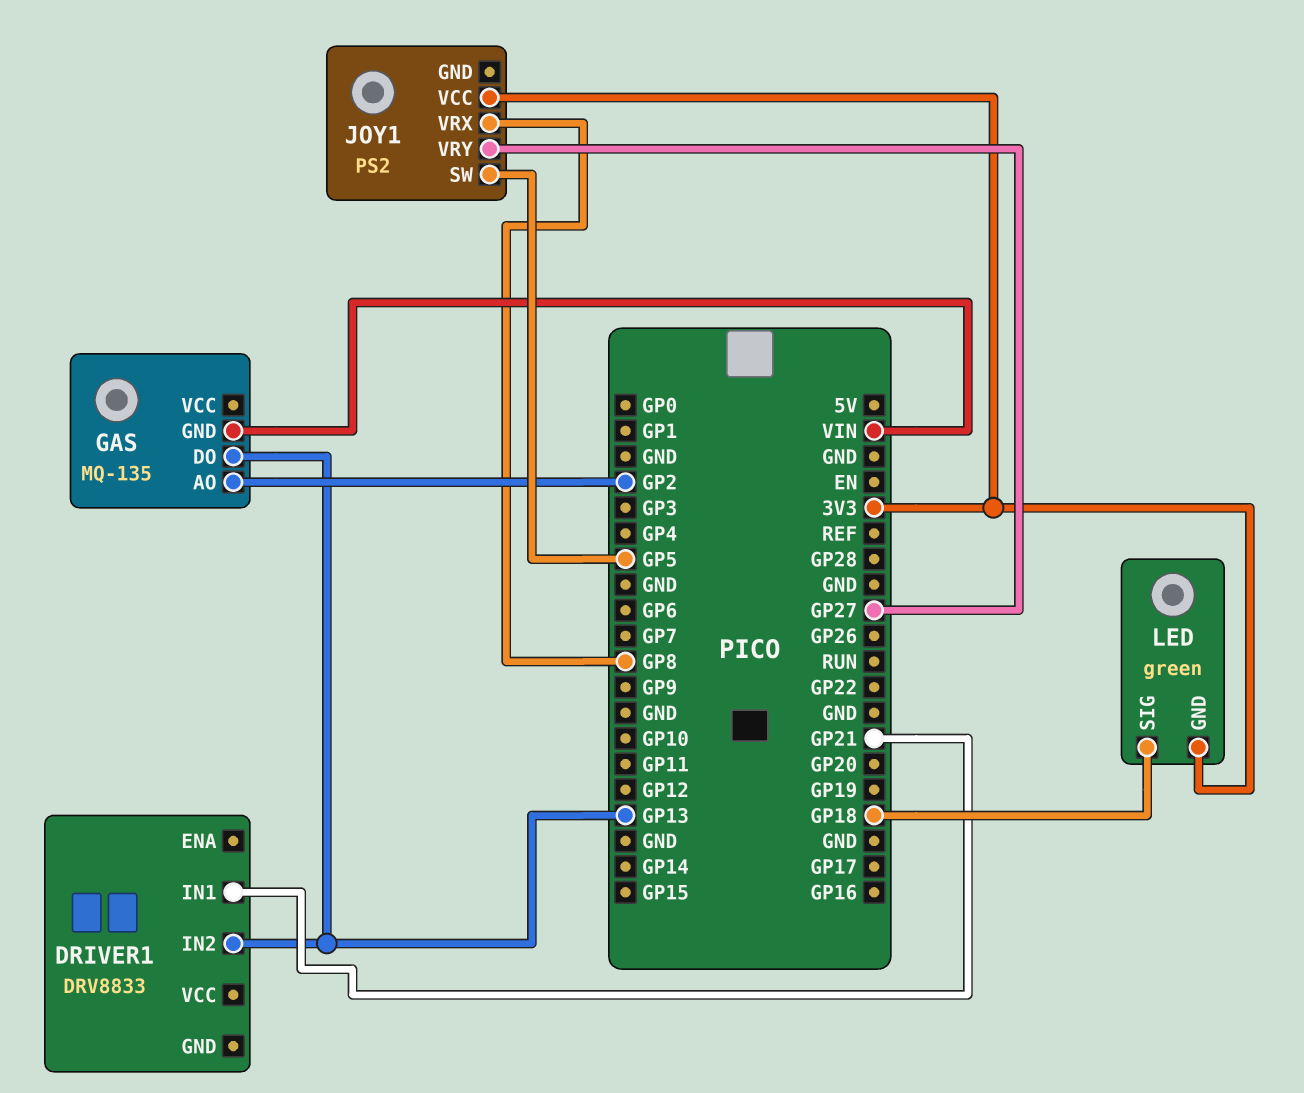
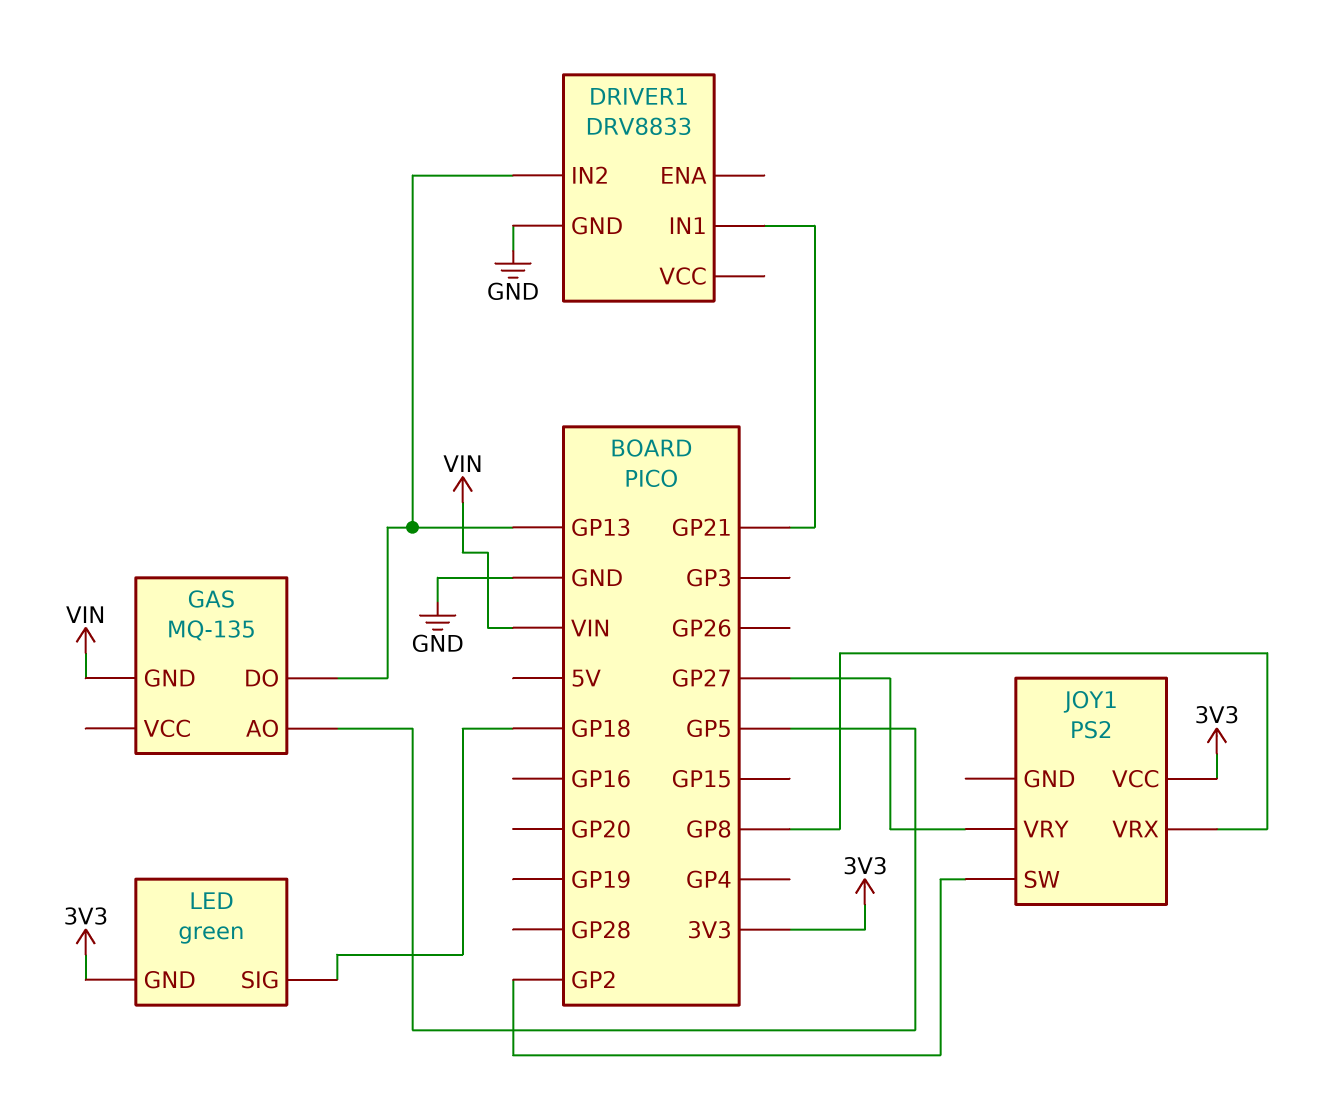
DRIVER1 pin GND: none -> GND
GAS pin AO: GP2 -> GP5
JOY1 pin SW: GP5 -> GP2

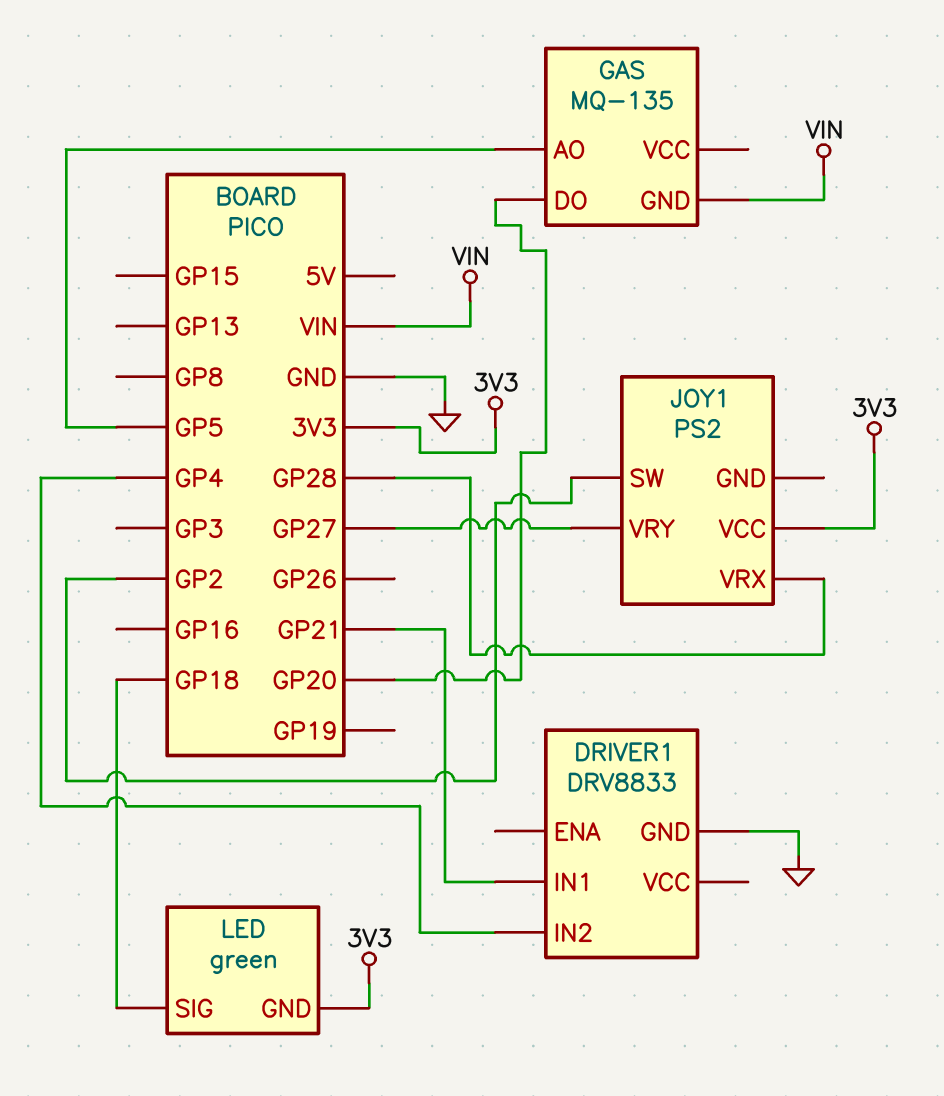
DRIVER1 pin IN2: GP13 -> GP4
GAS pin DO: GP13 -> GP20
JOY1 pin VRX: GP8 -> GP28

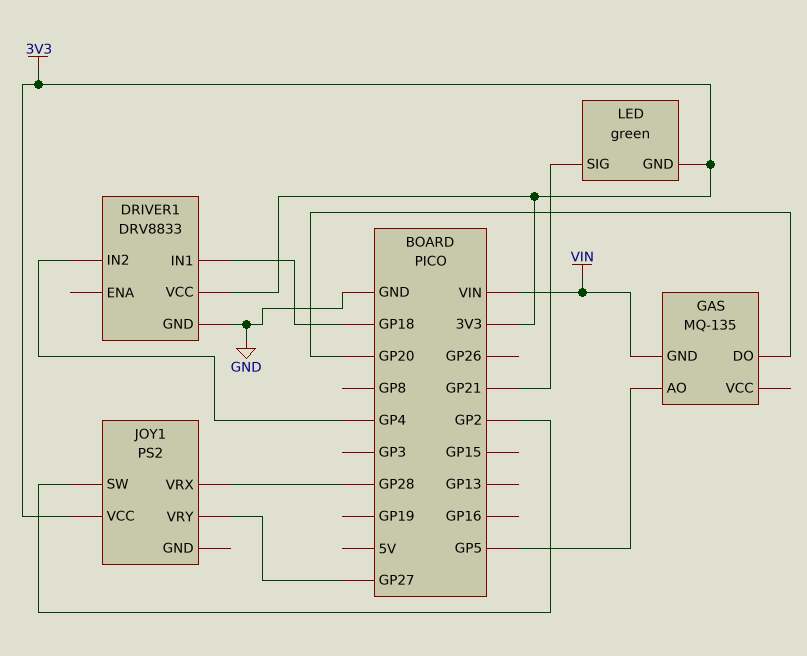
DRIVER1 pin IN1: GP21 -> GP18
DRIVER1 pin VCC: none -> 3V3
LED pin SIG: GP18 -> GP21

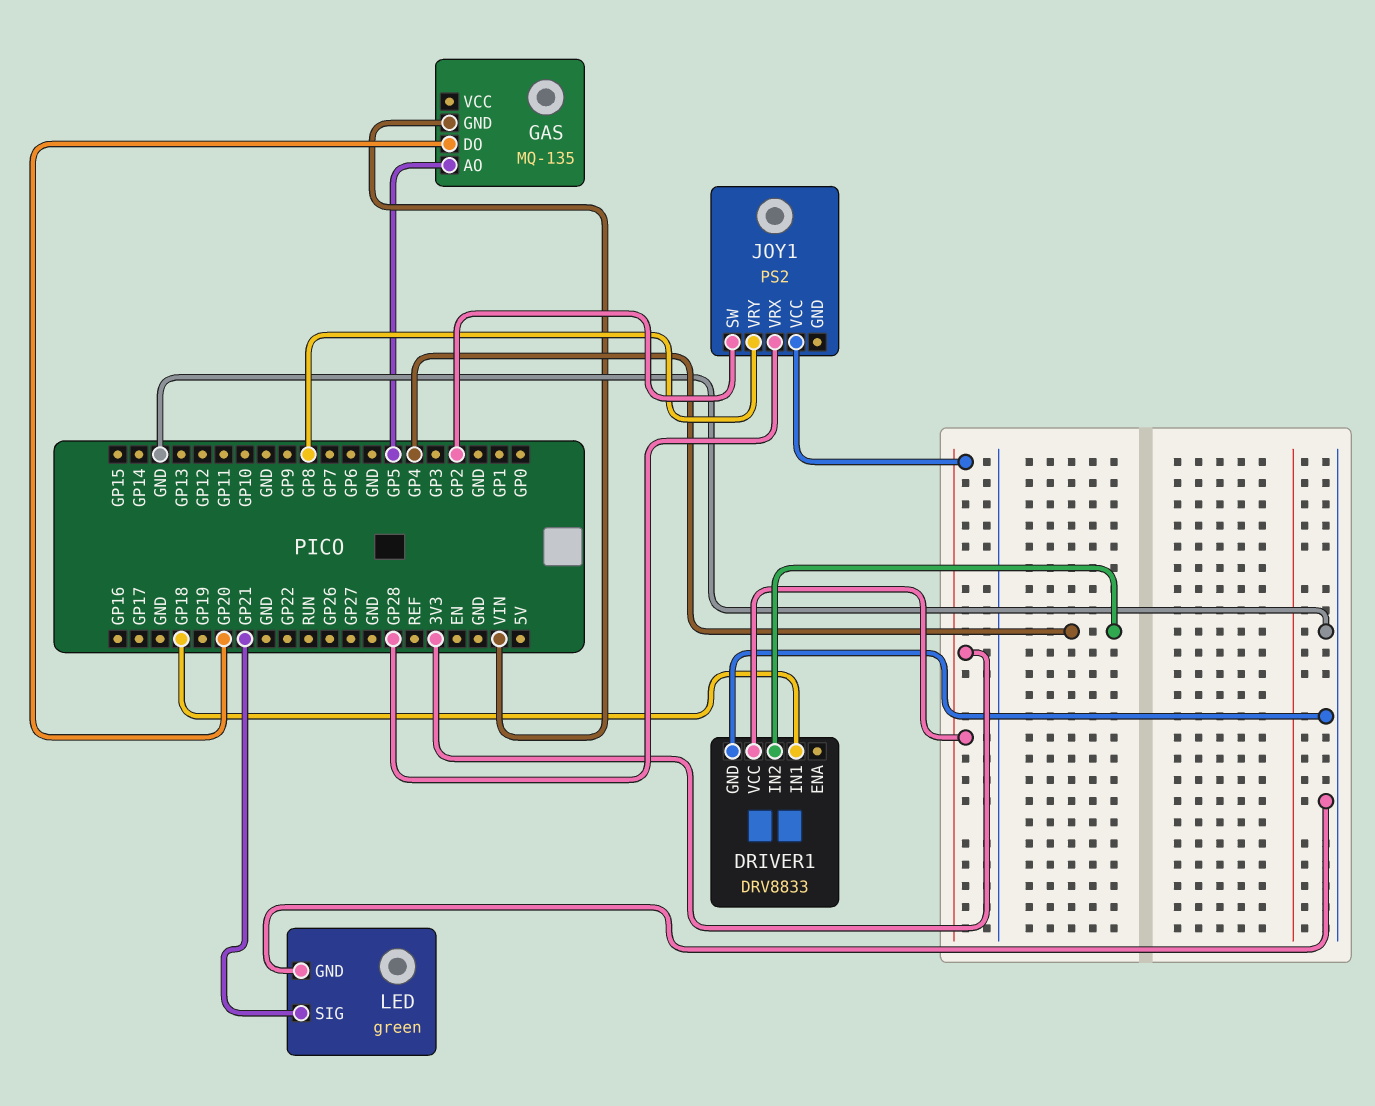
JOY1 pin VRY: GP27 -> GP8
LED pin GND: 3V3 -> GND

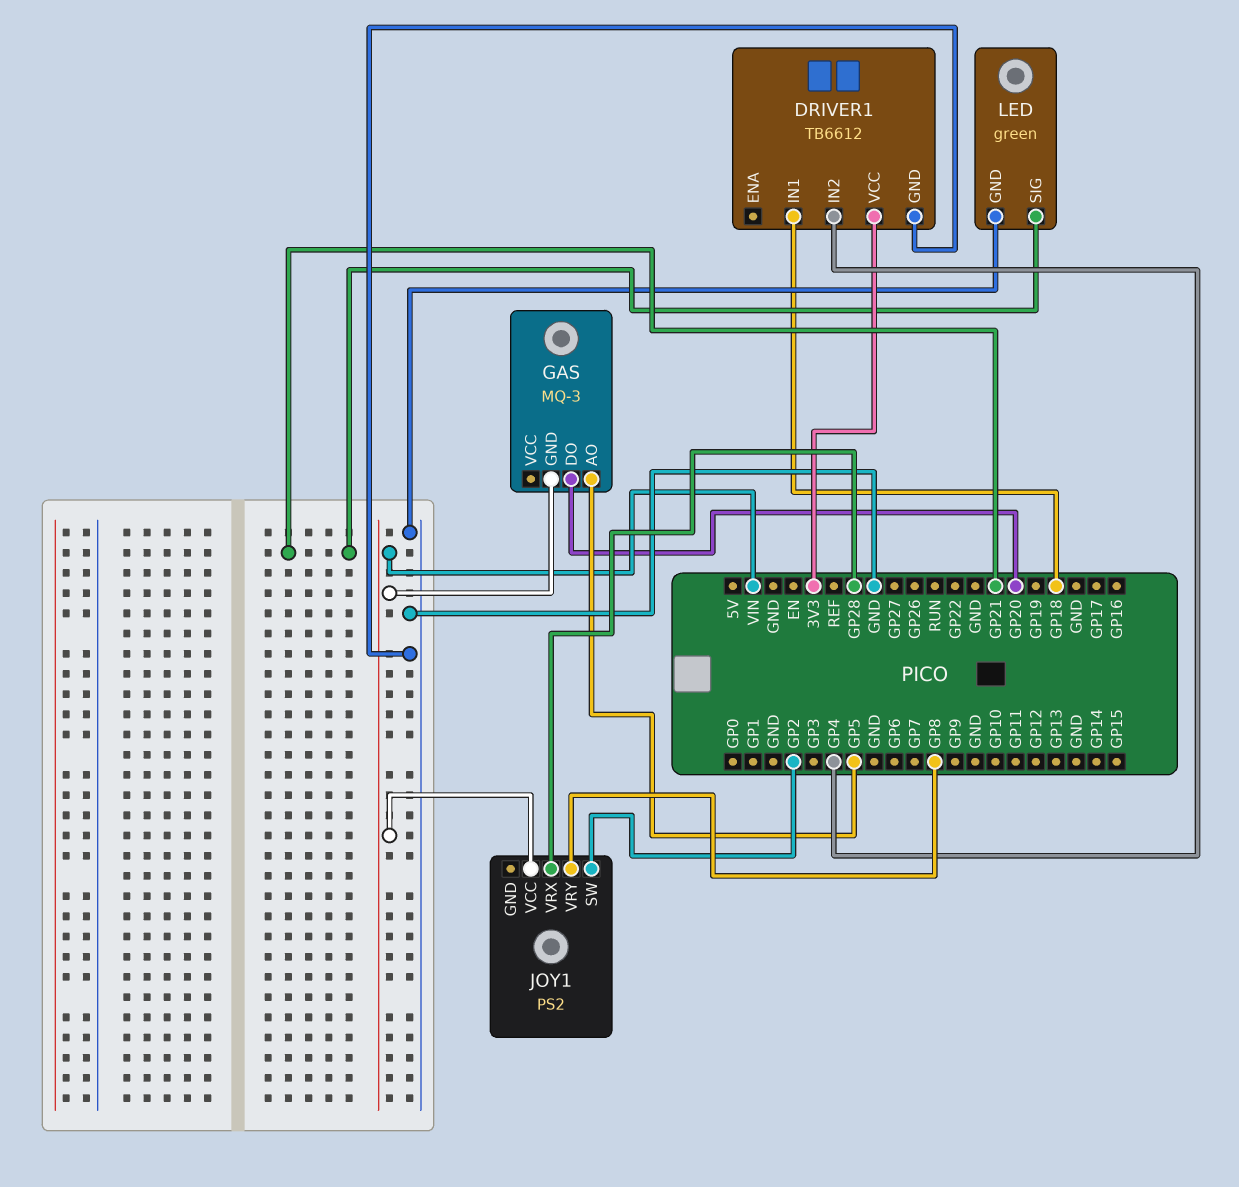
DRIVER1: DRV8833 -> TB6612
GAS: MQ-135 -> MQ-3
JOY1 pin VCC: 3V3 -> VIN

